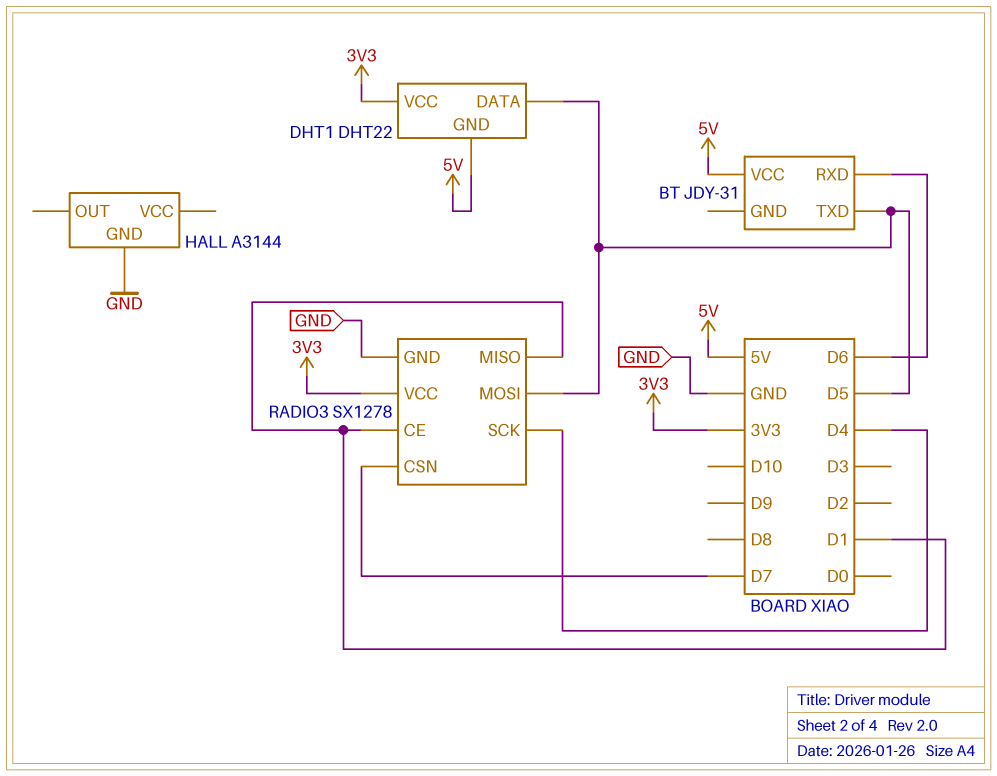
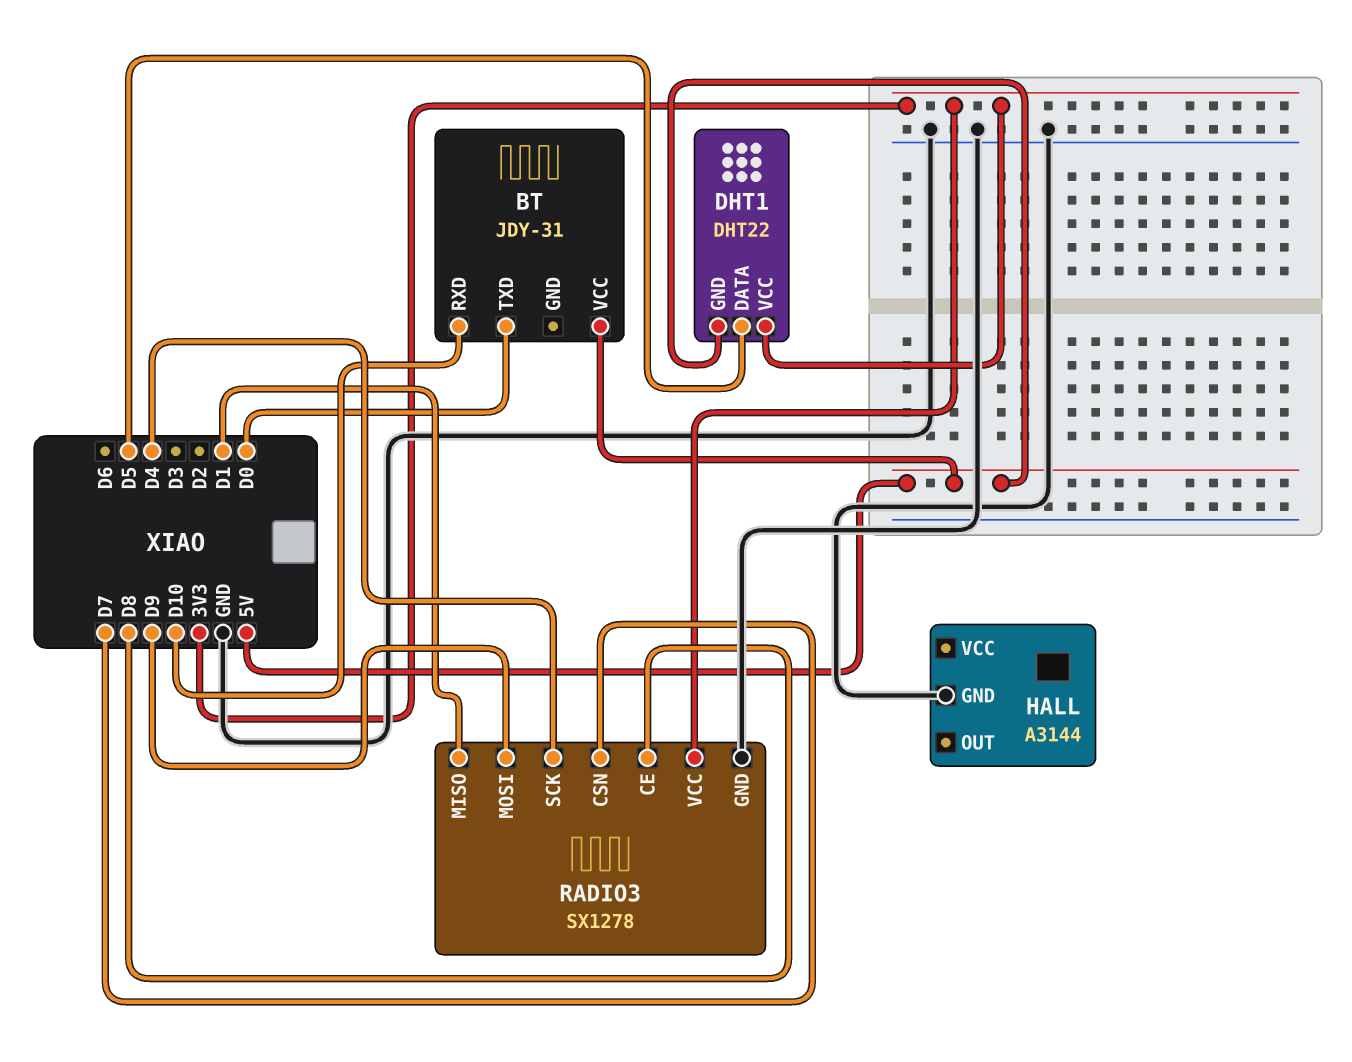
BT pin RXD: D6 -> D10
BT pin TXD: D5 -> D0
RADIO3 pin CE: D1 -> D8
RADIO3 pin MOSI: D5 -> D9

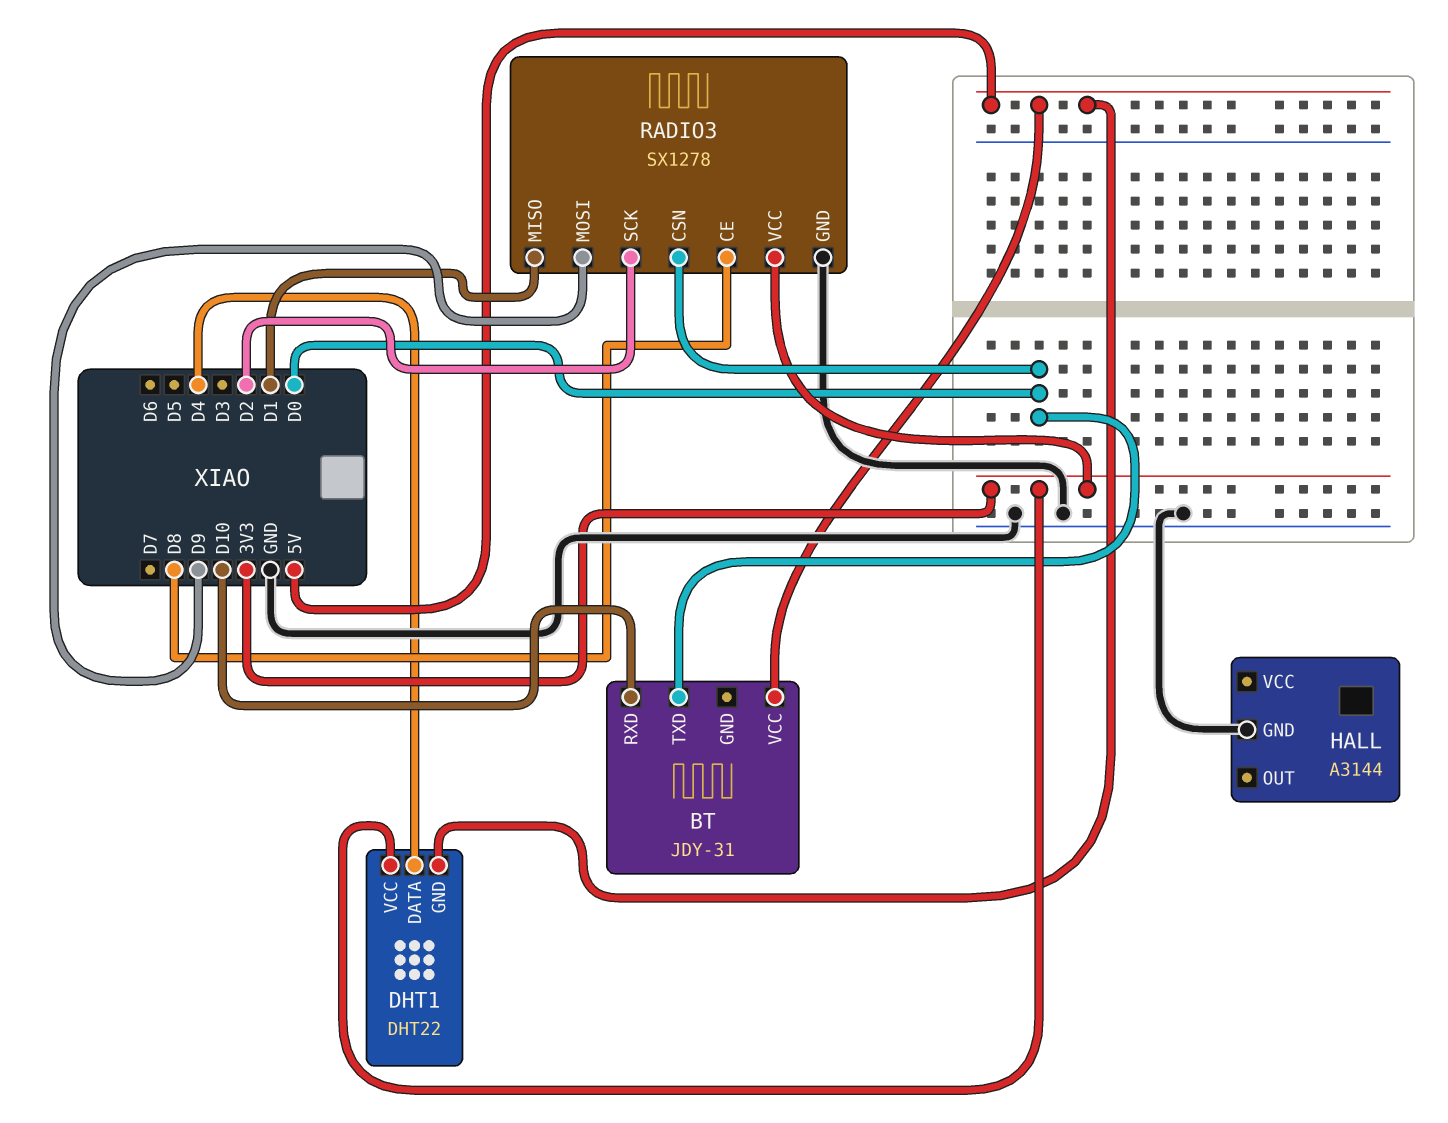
DHT1 pin DATA: D5 -> D4
RADIO3 pin CSN: D7 -> D0
RADIO3 pin SCK: D4 -> D2

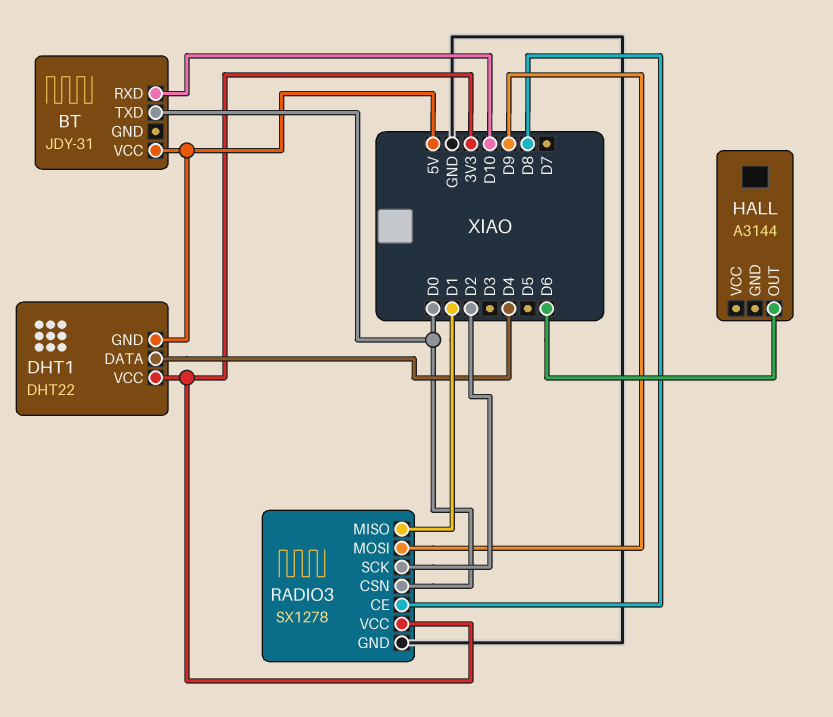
HALL pin GND: GND -> none
HALL pin OUT: none -> D6

